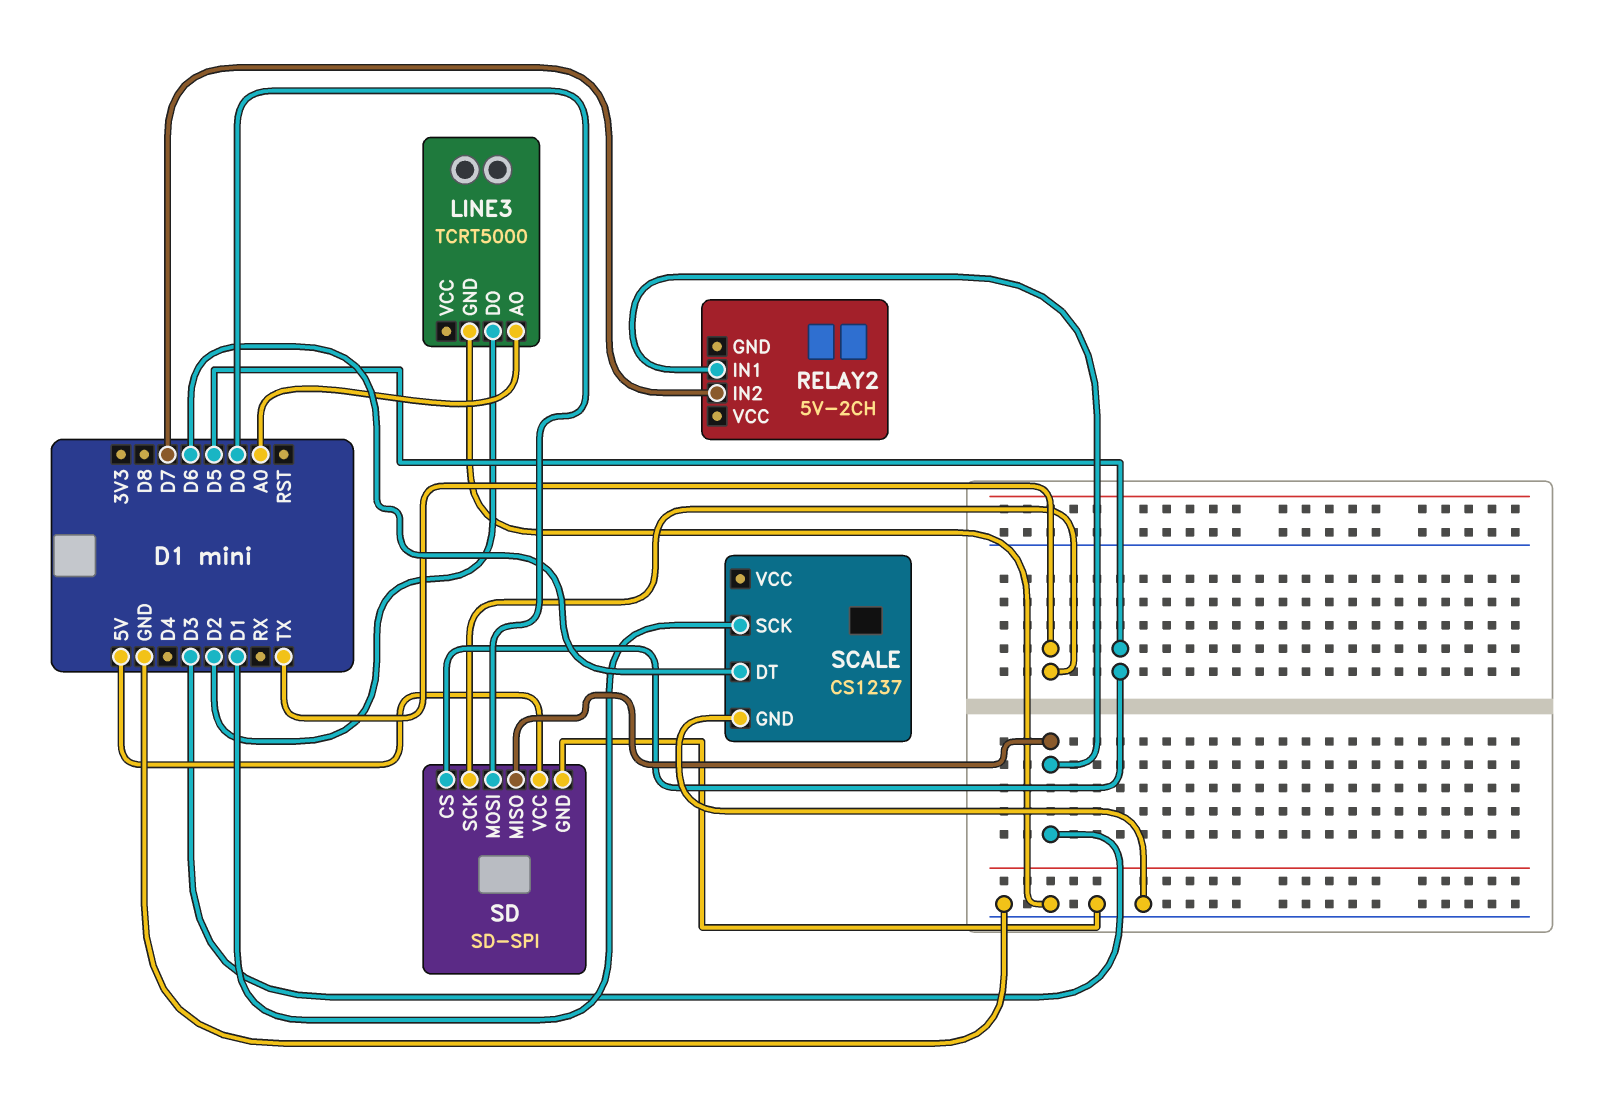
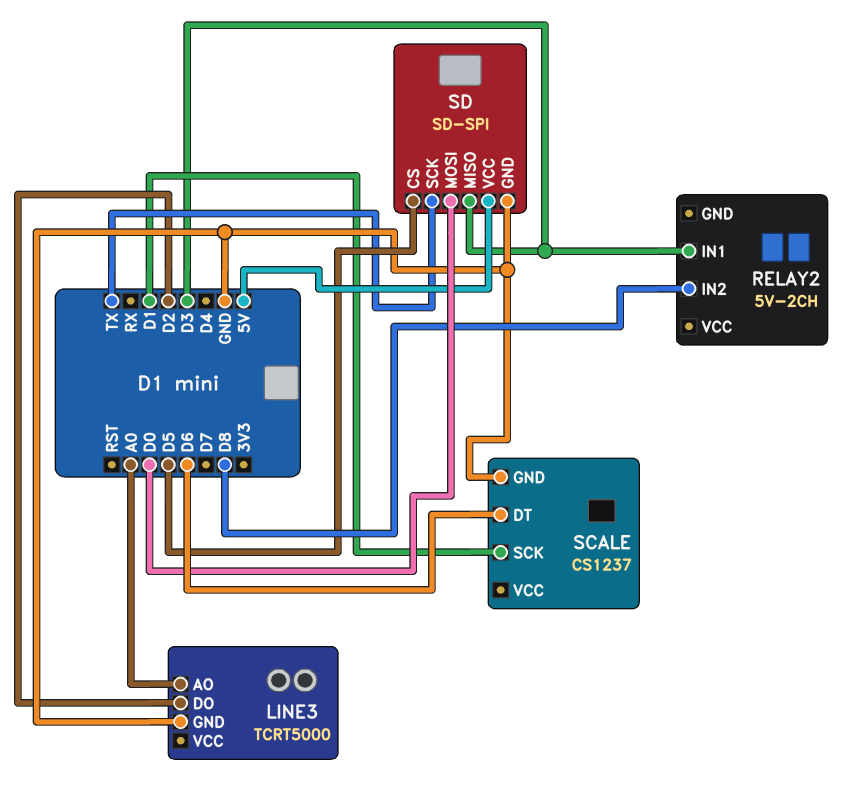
RELAY2 pin IN2: D7 -> D8

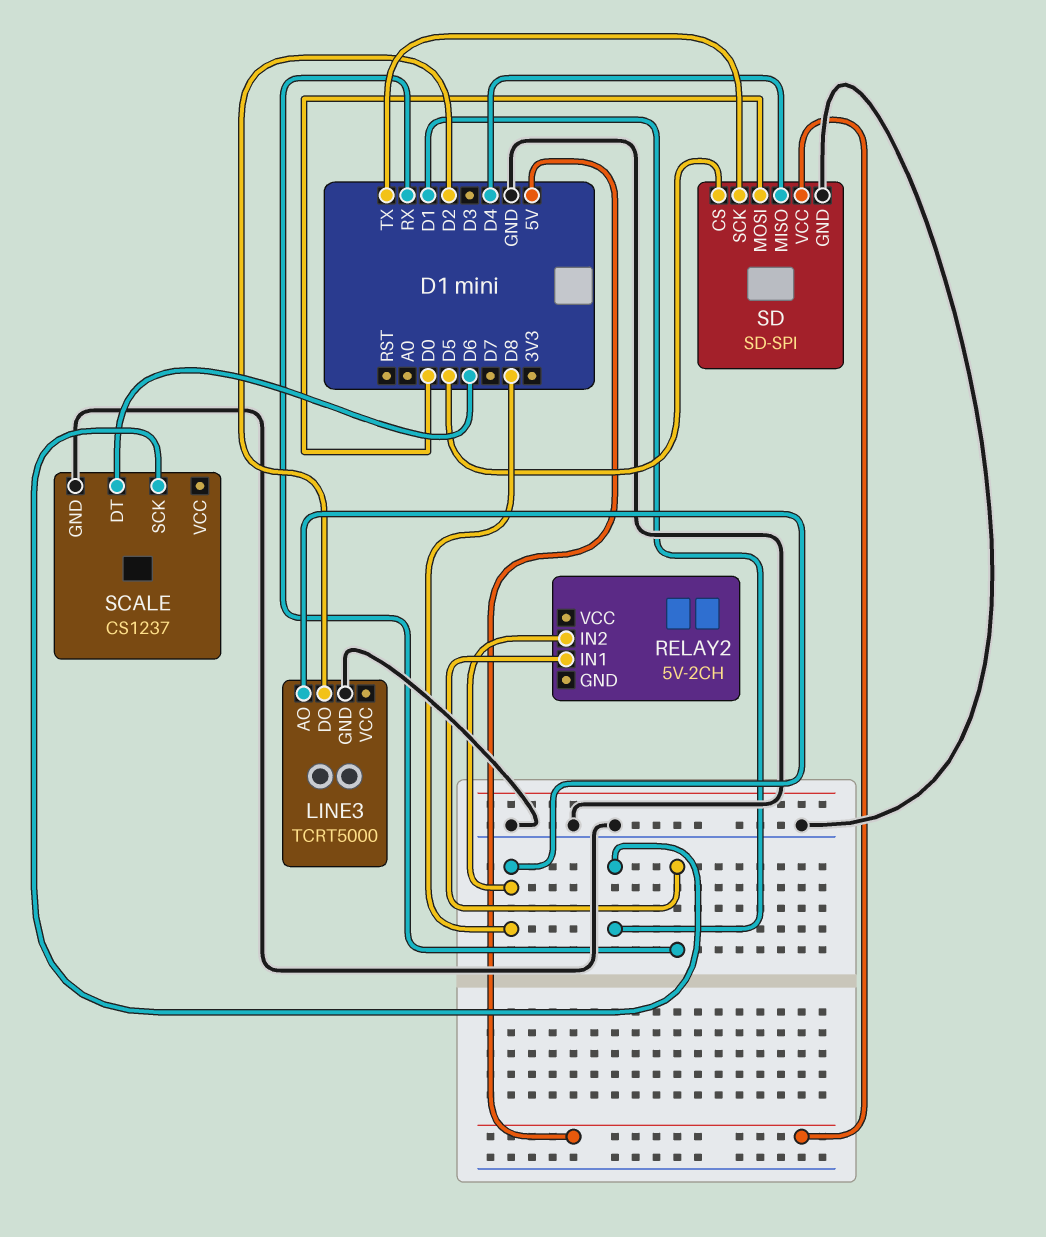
LINE3 pin AO: A0 -> D8
RELAY2 pin IN1: D3 -> RX
SD pin MISO: D3 -> D4

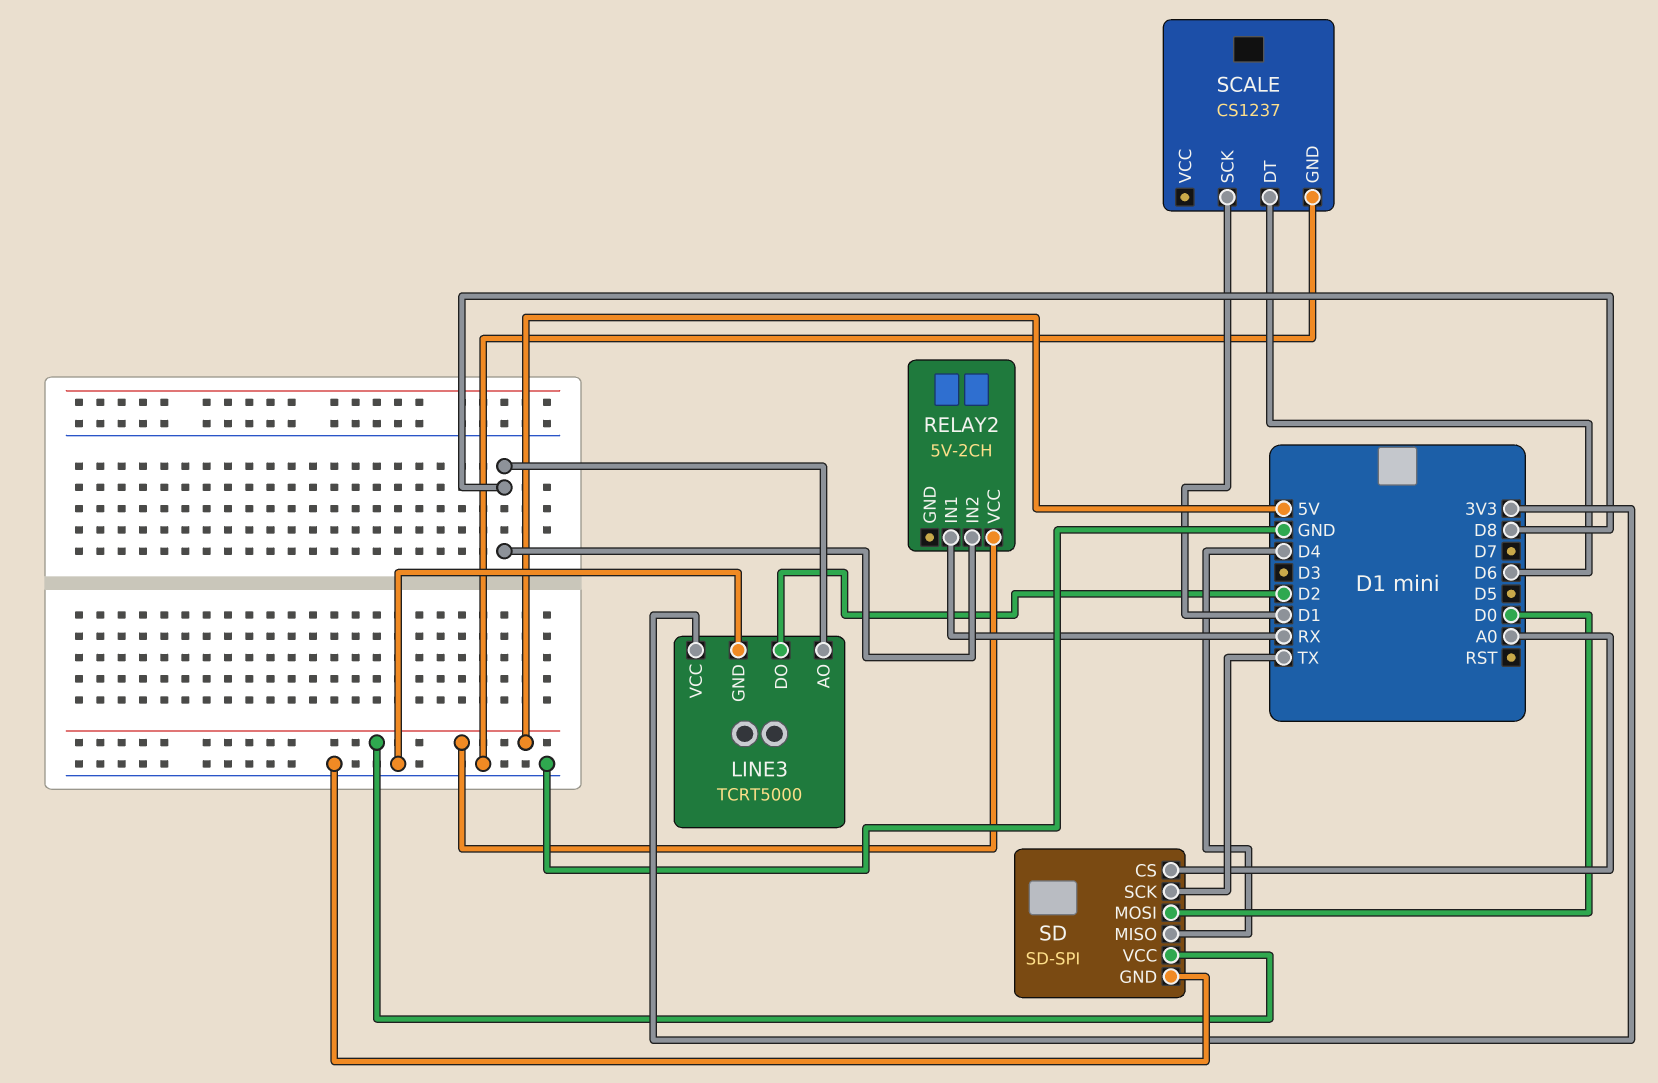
LINE3 pin VCC: none -> 3V3
RELAY2 pin VCC: none -> 5V
SD pin CS: D5 -> A0

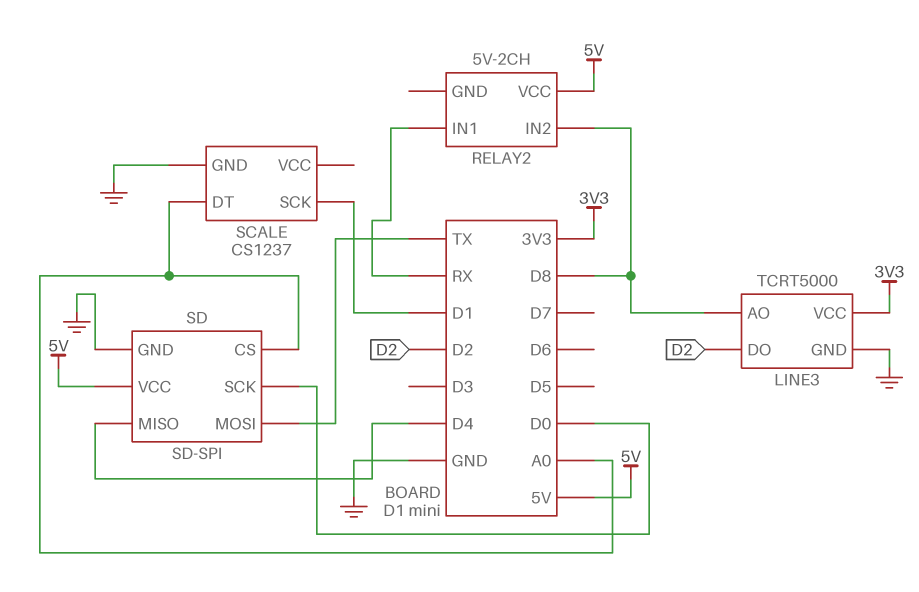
SCALE pin DT: D6 -> A0
SD pin MOSI: D0 -> TX
SD pin SCK: TX -> D0

